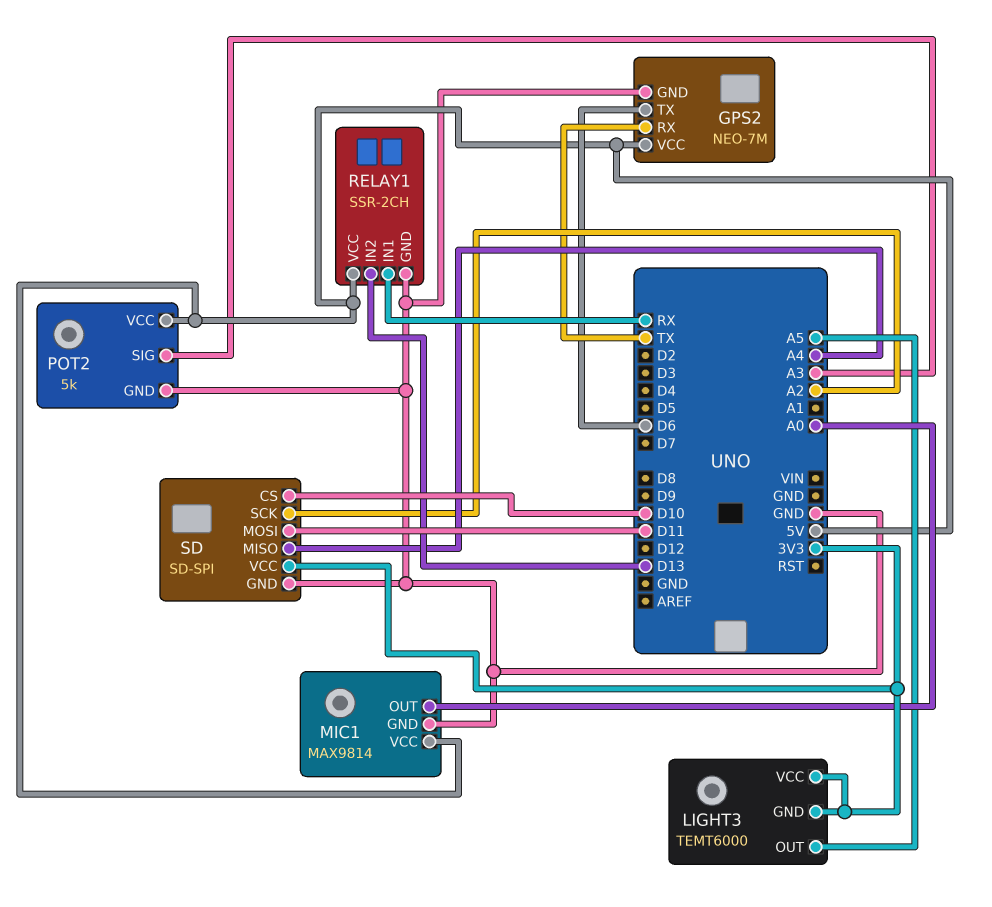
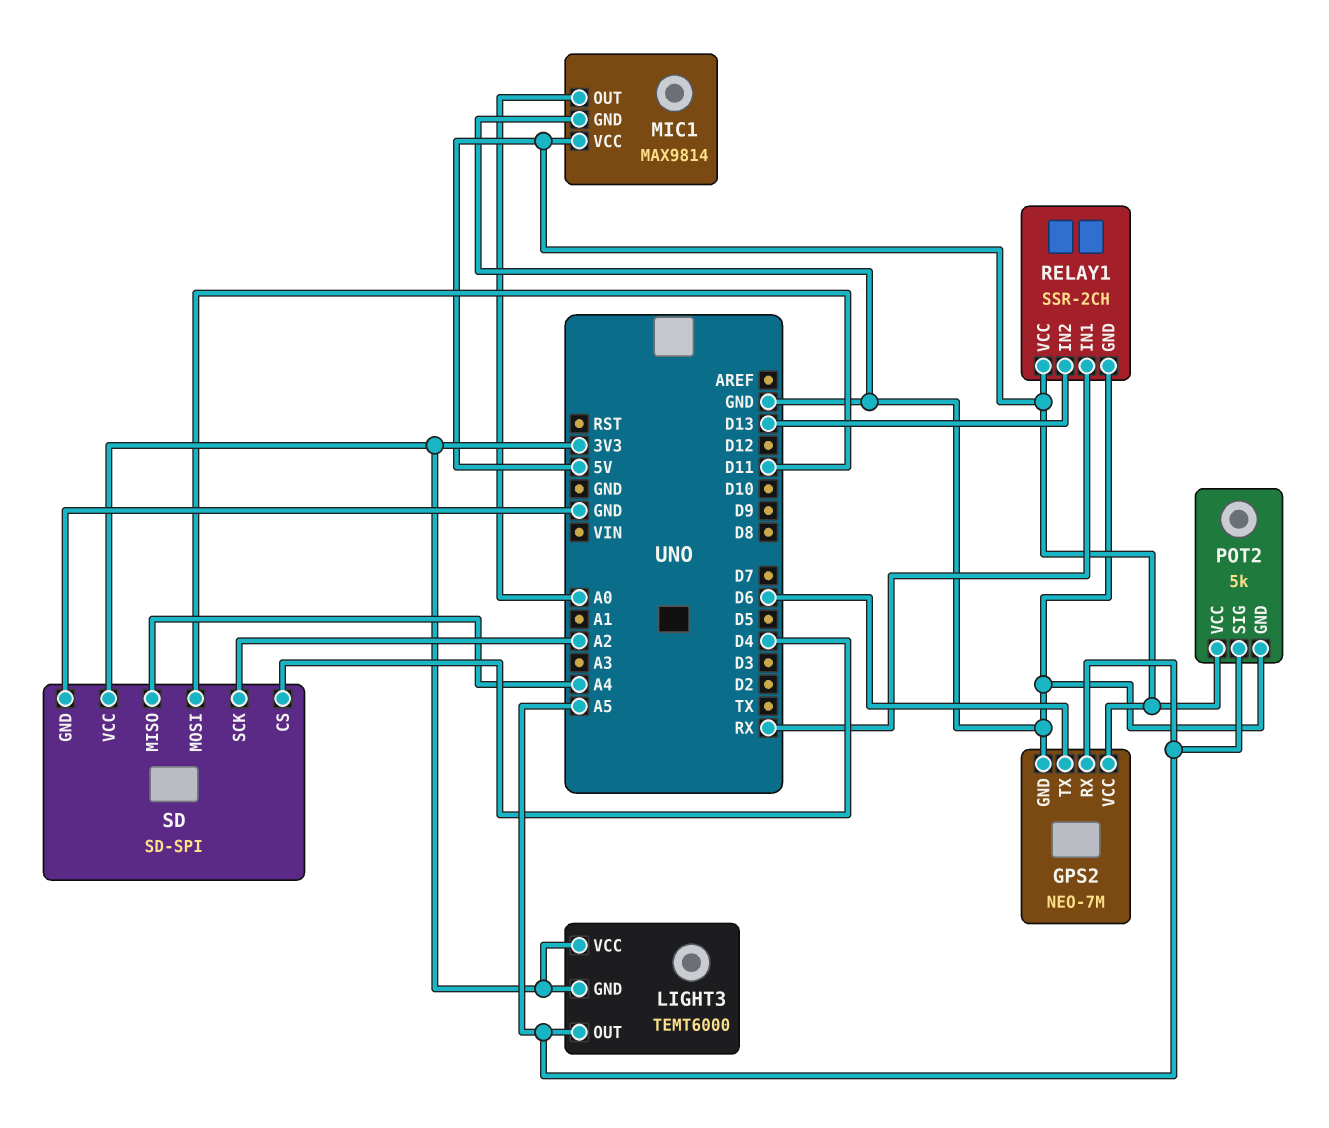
GPS2 pin RX: TX -> A5
POT2 pin SIG: A3 -> A5
SD pin CS: D10 -> D4

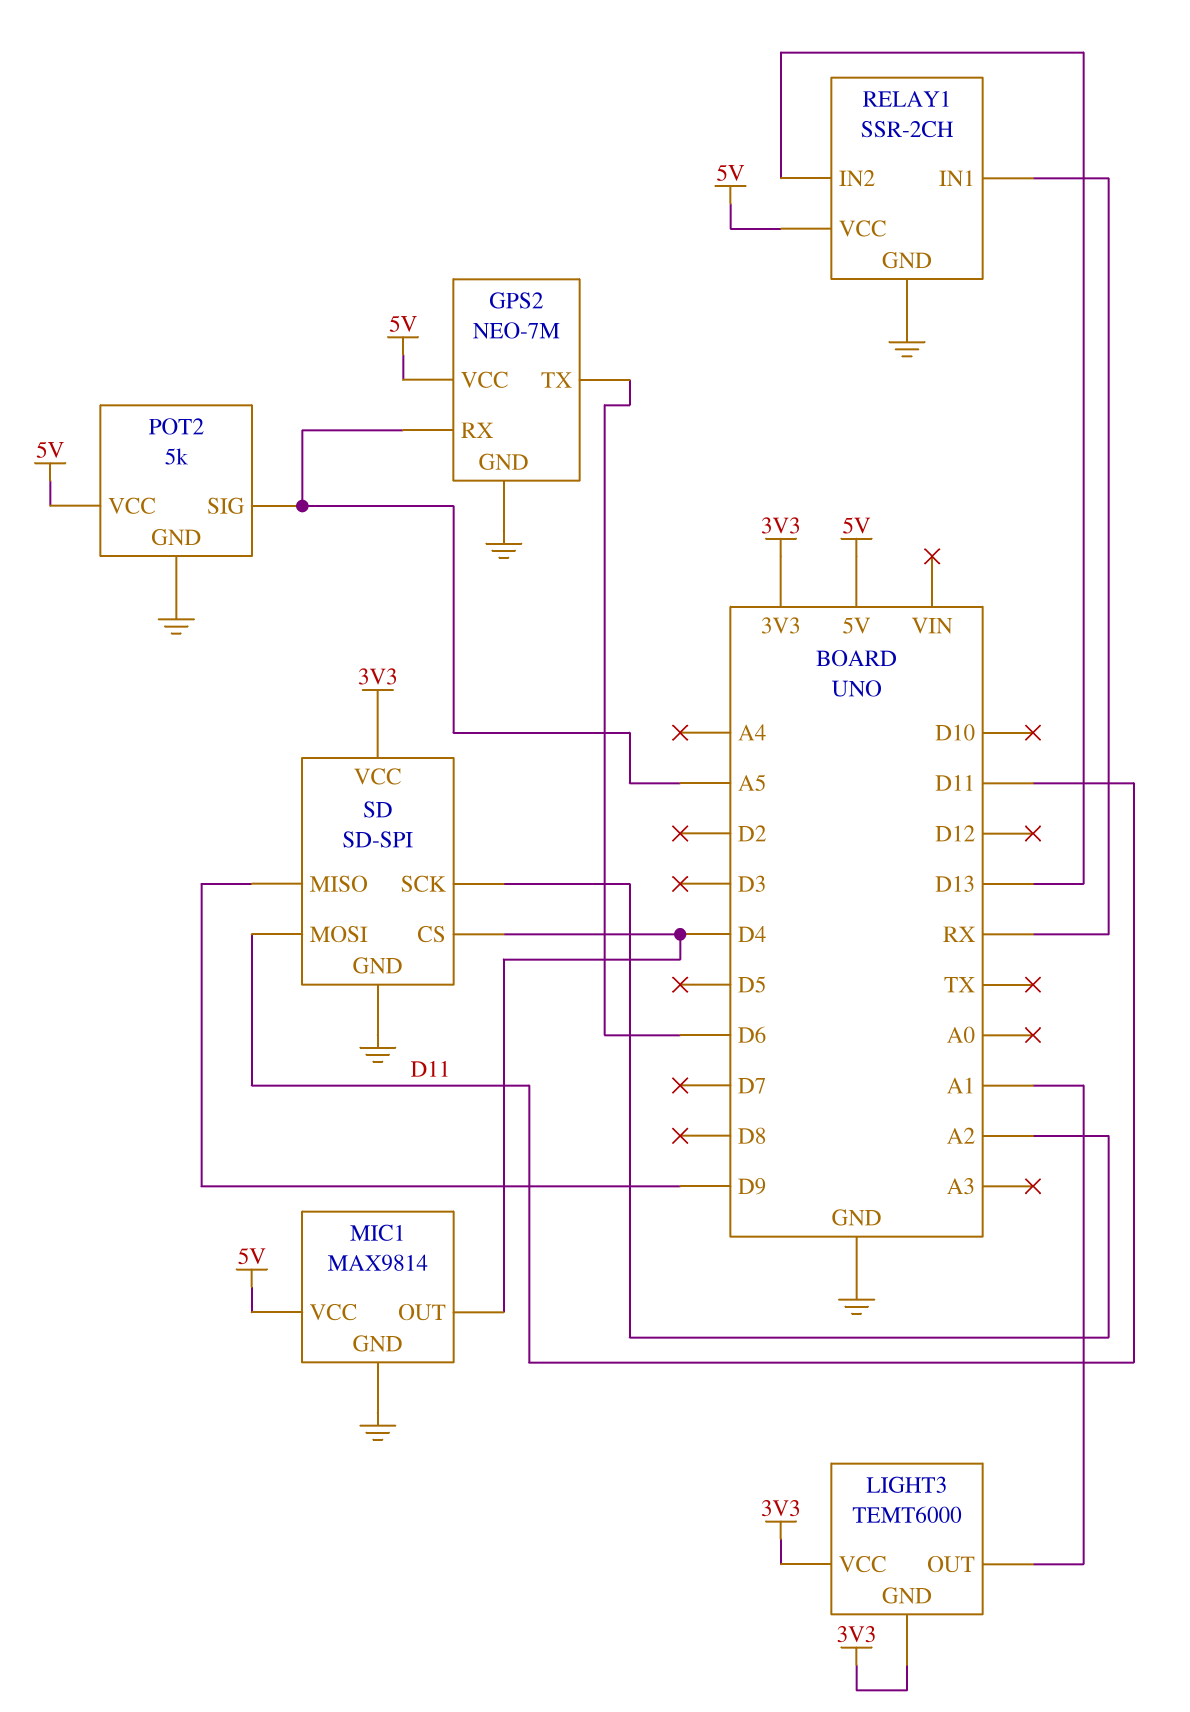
LIGHT3 pin OUT: A5 -> A1
MIC1 pin OUT: A0 -> D4
SD pin MISO: A4 -> D9

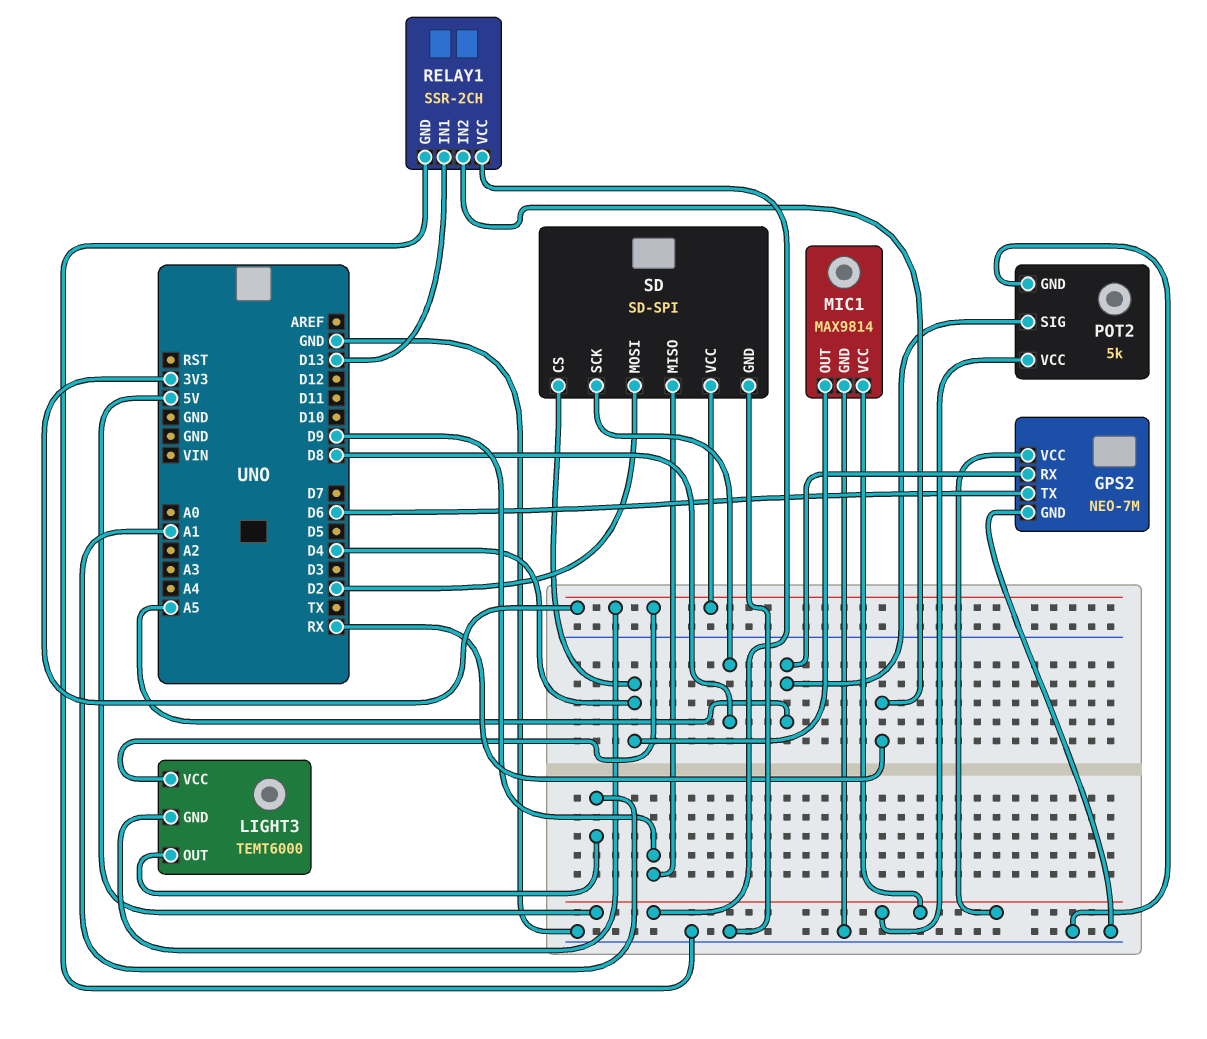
RELAY1 pin IN1: RX -> D13
RELAY1 pin IN2: D13 -> RX
SD pin MOSI: D11 -> D2
SD pin SCK: A2 -> D8

